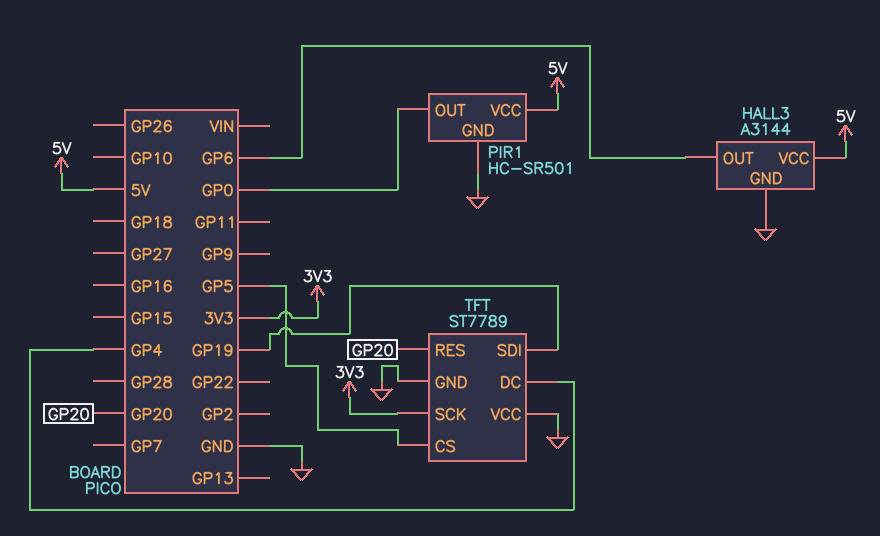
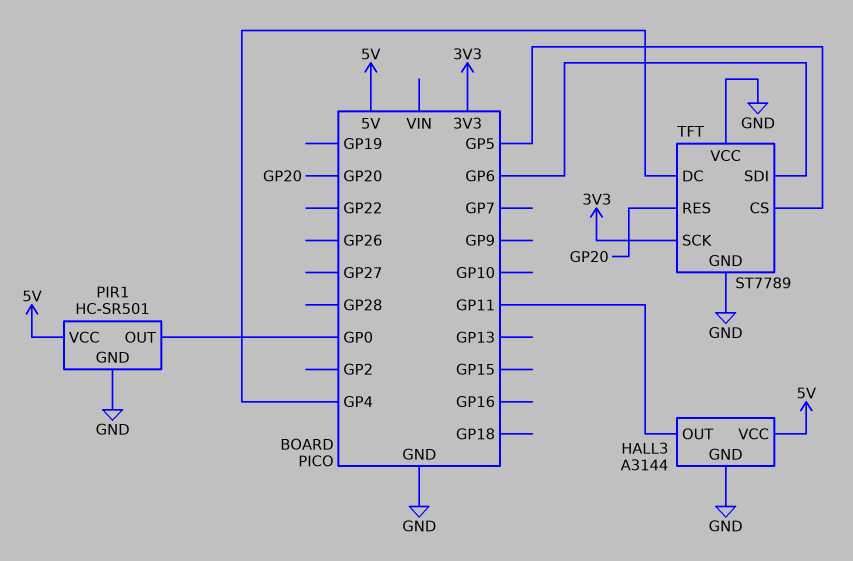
HALL3 pin OUT: GP6 -> GP11
TFT pin SDI: GP19 -> GP6

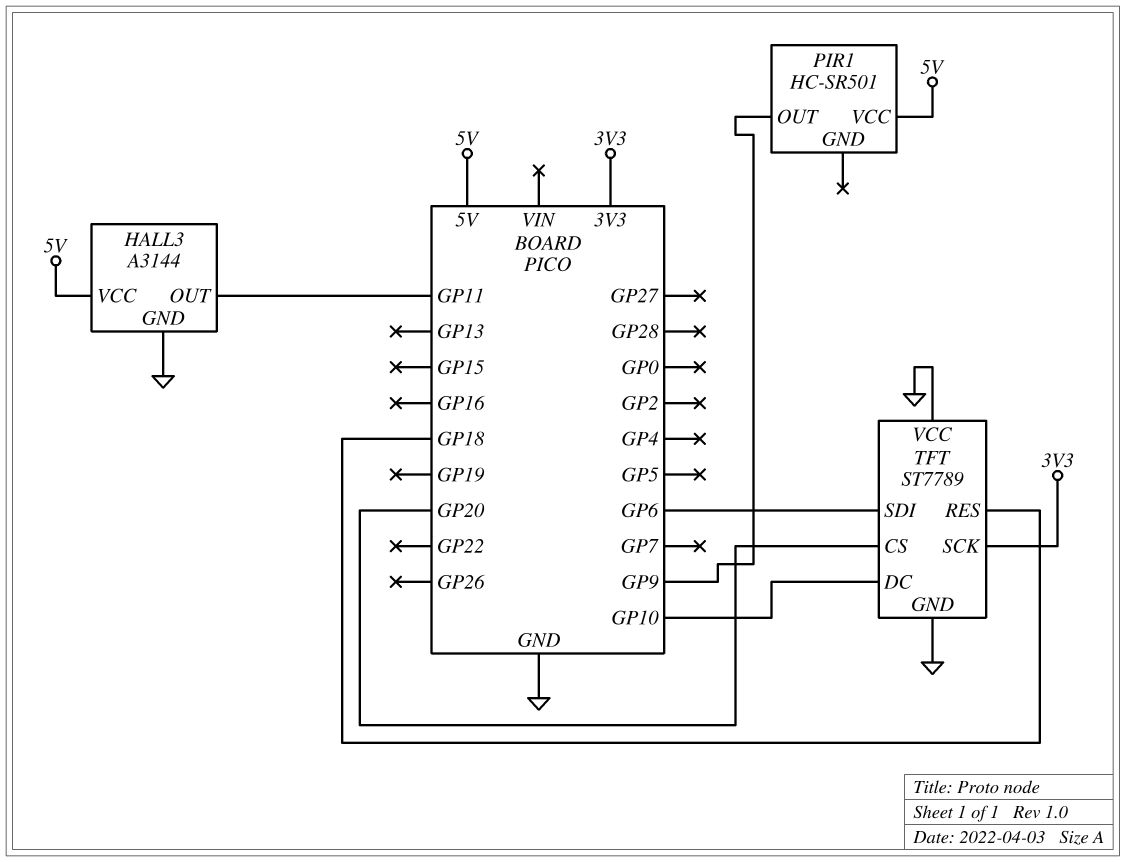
PIR1 pin GND: GND -> none
PIR1 pin OUT: GP0 -> GP9
TFT pin CS: GP5 -> GP20
TFT pin DC: GP4 -> GP10
TFT pin RES: GP20 -> GP18

